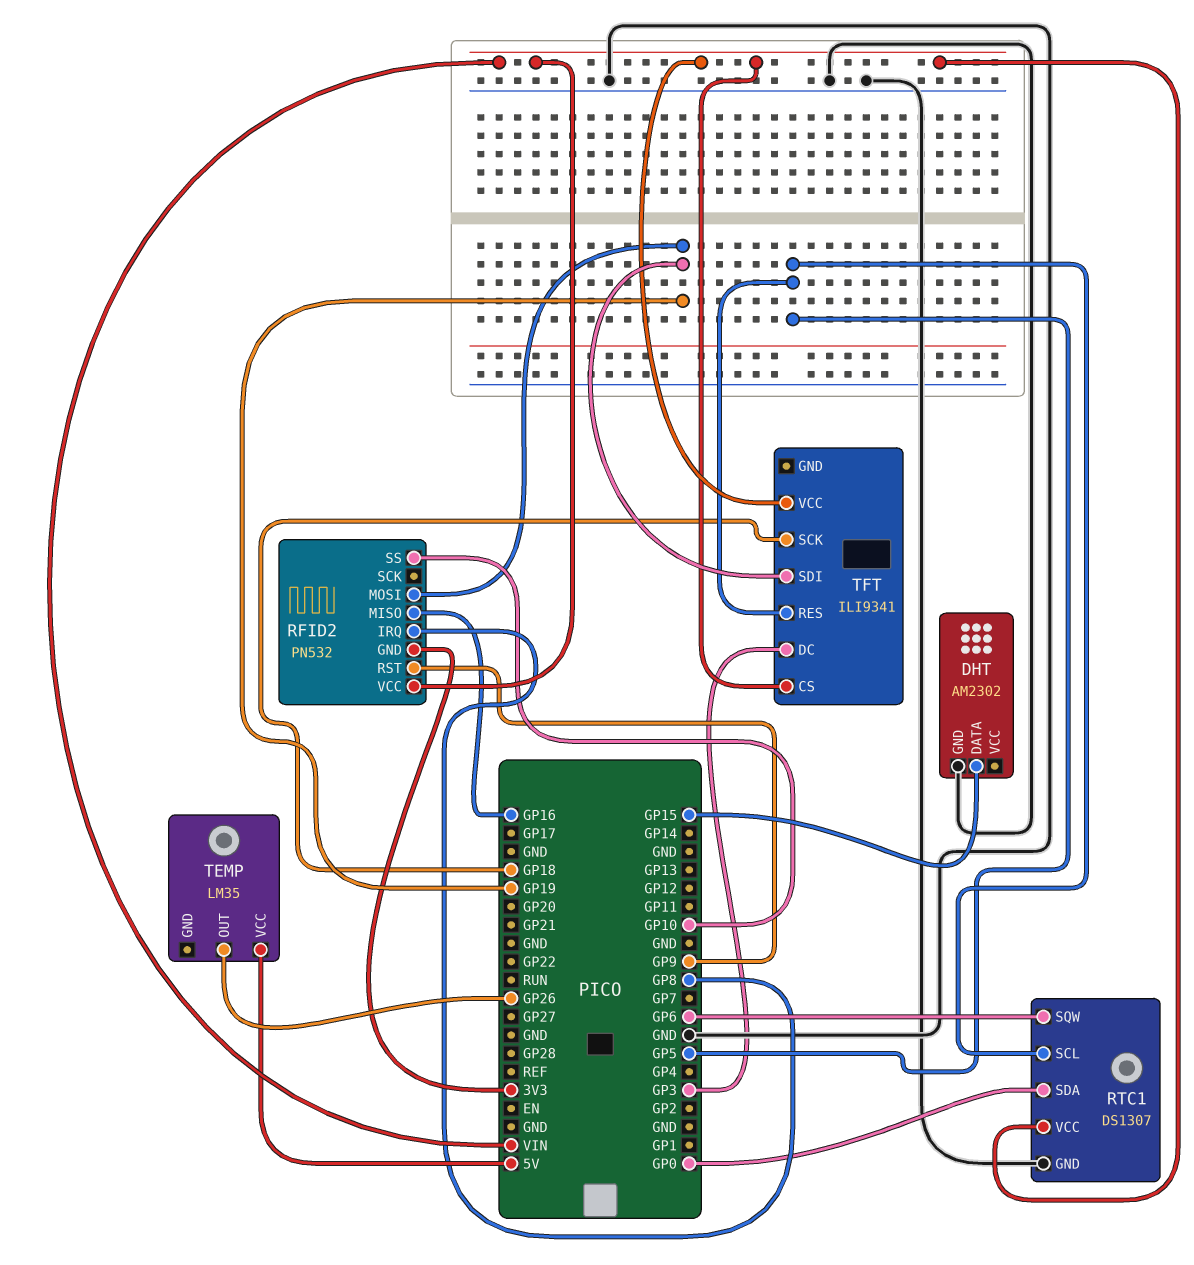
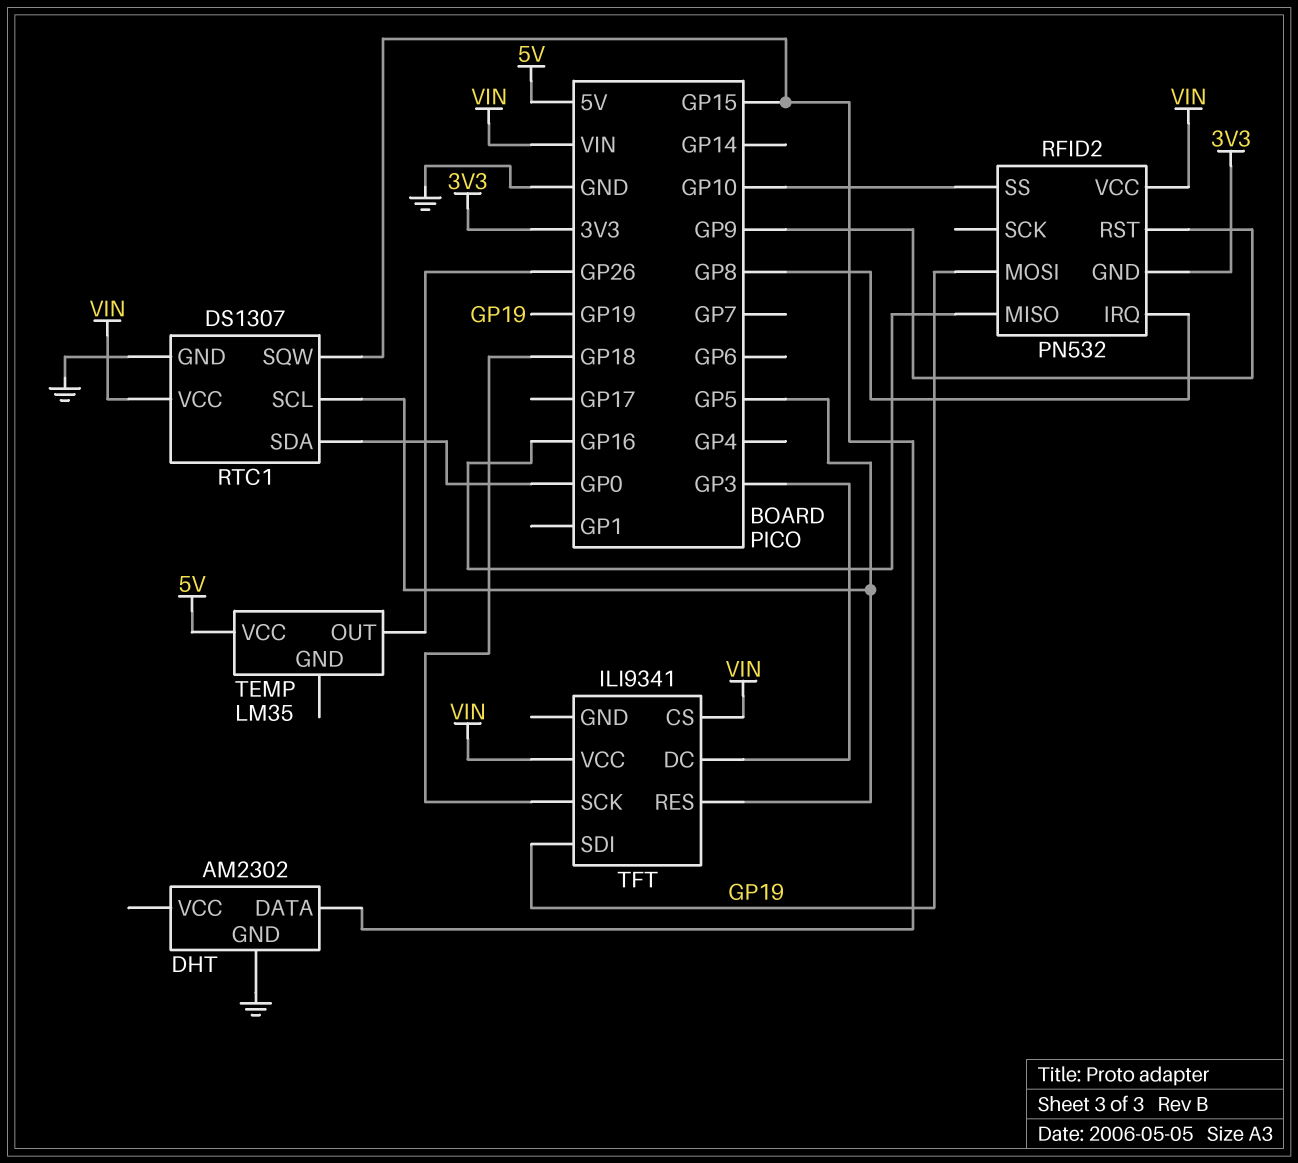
RTC1 pin SQW: GP6 -> GP15

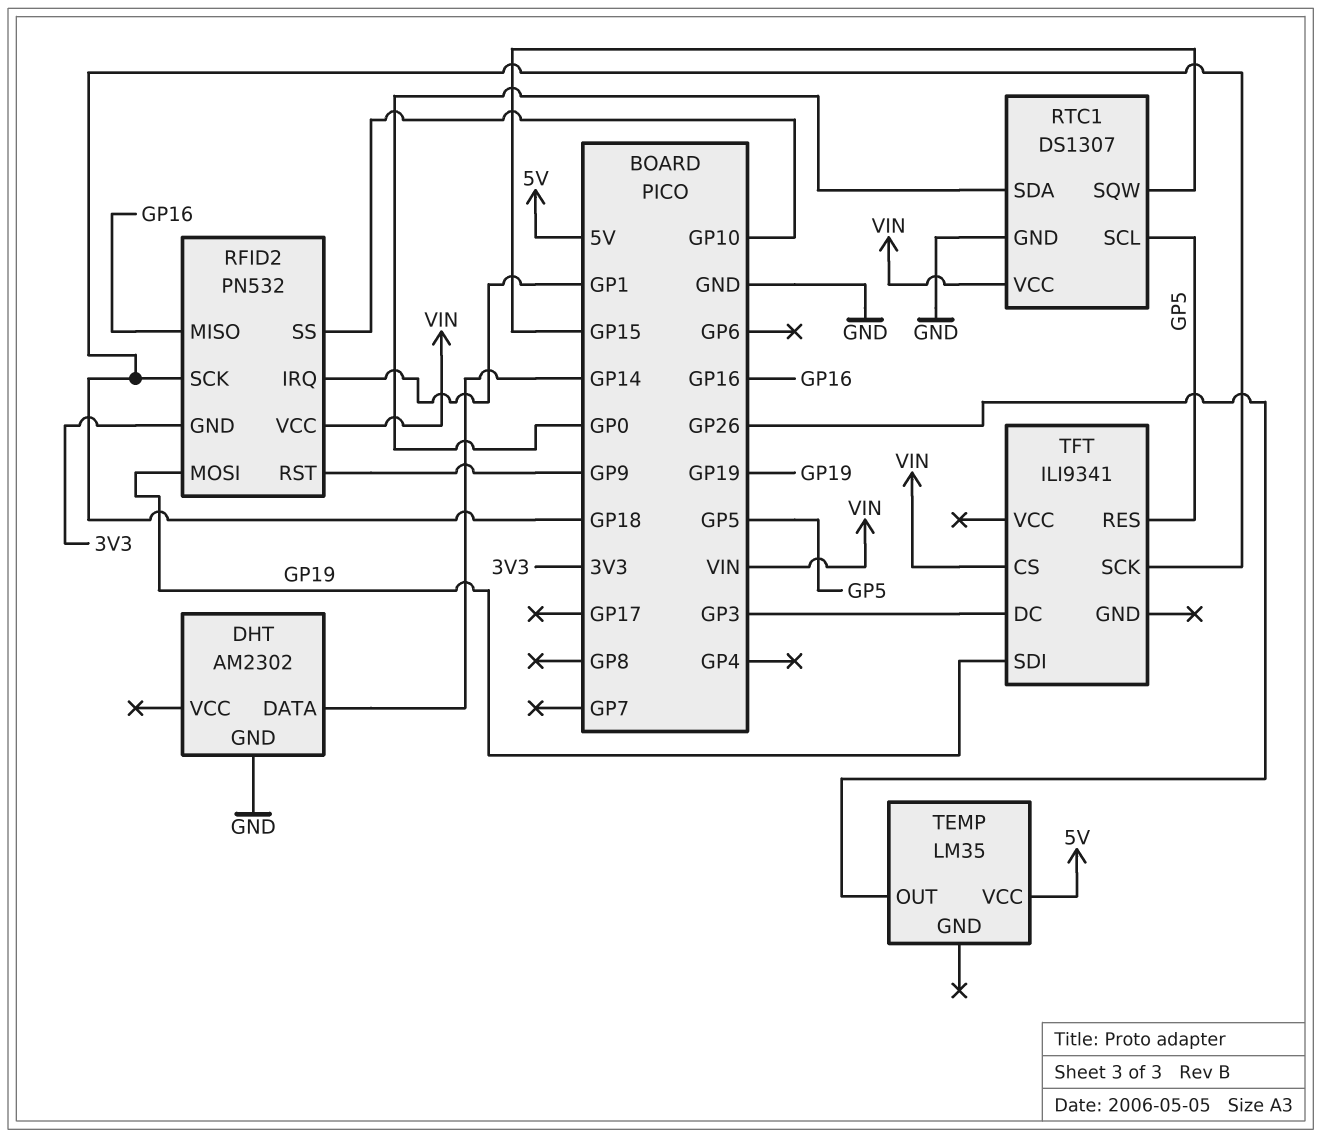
DHT pin DATA: GP15 -> GP14
RFID2 pin IRQ: GP8 -> GP1
RFID2 pin SCK: none -> GP18
TFT pin VCC: VIN -> none

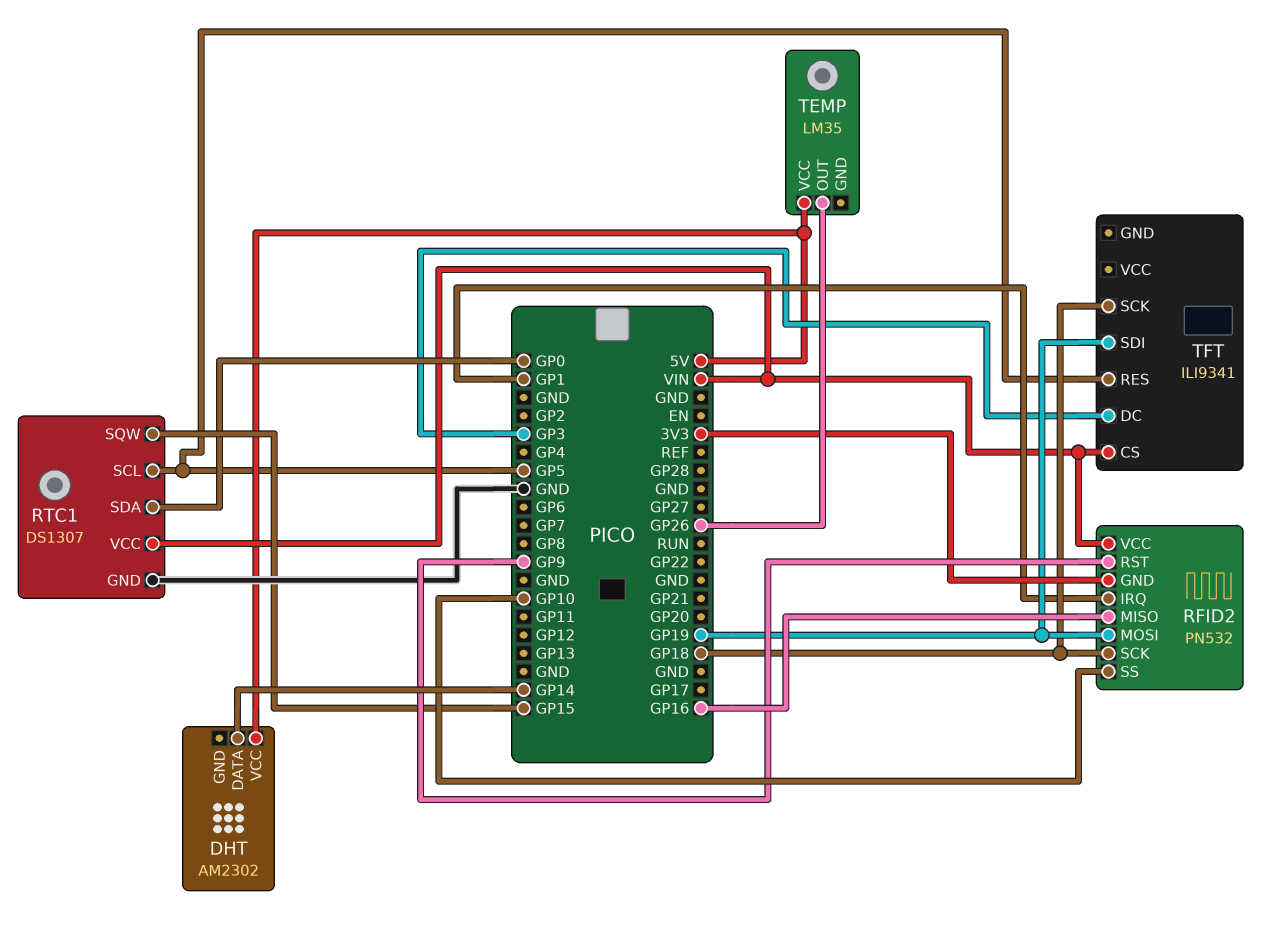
DHT pin GND: GND -> none
DHT pin VCC: none -> 5V

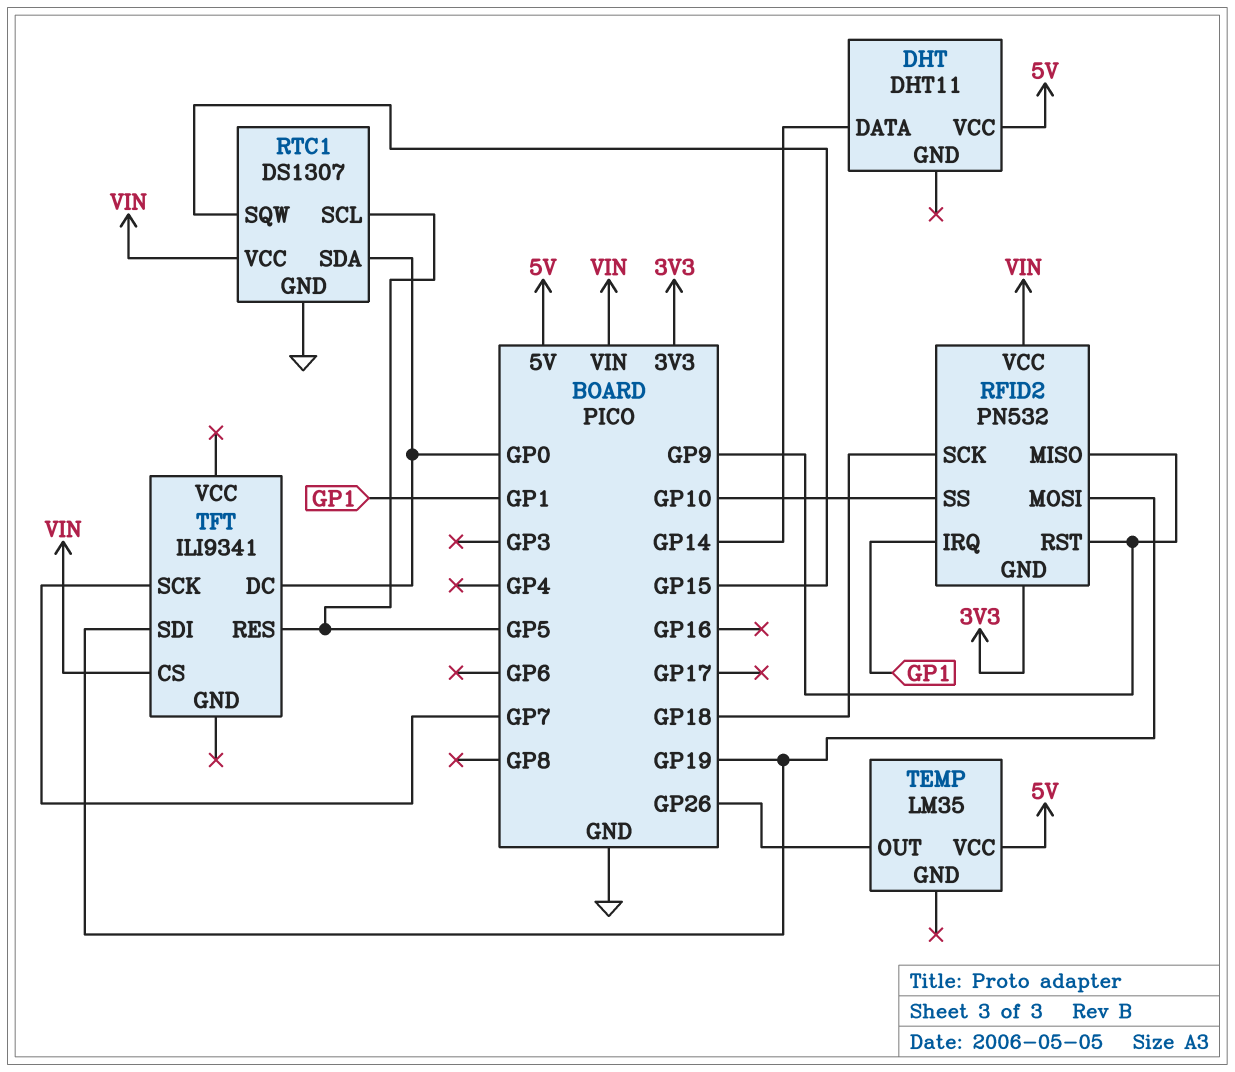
DHT: AM2302 -> DHT11
RFID2 pin MISO: GP16 -> GP9
TFT pin DC: GP3 -> GP0
TFT pin SCK: GP18 -> GP7

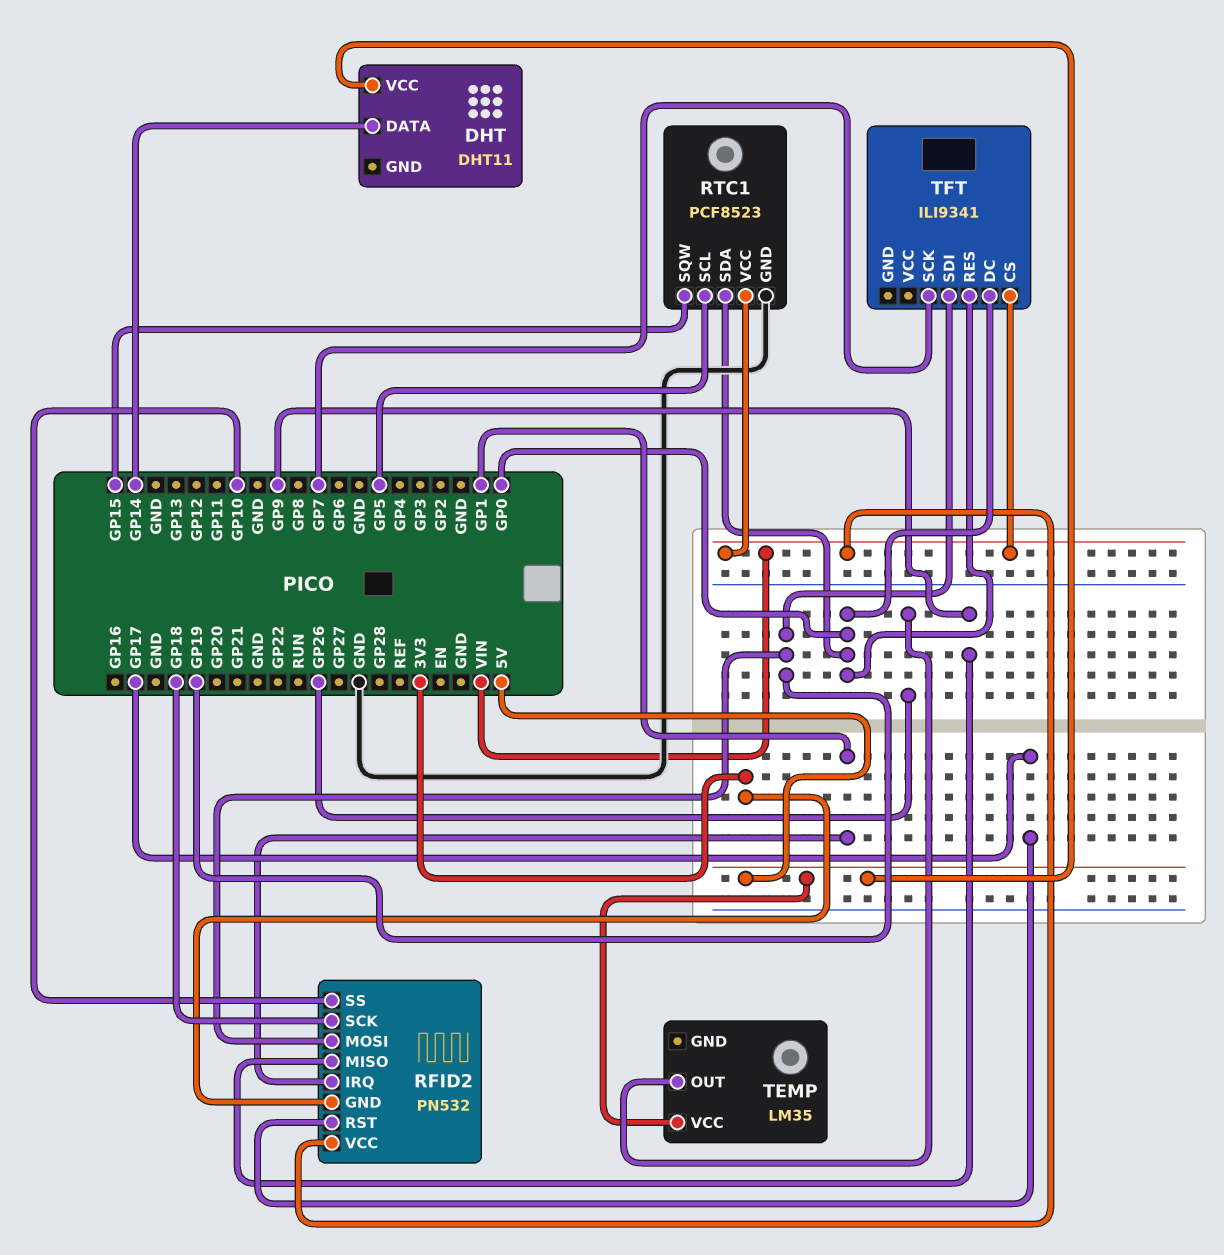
RFID2 pin RST: GP9 -> GP17
RTC1: DS1307 -> PCF8523
TFT pin RES: GP5 -> GP0

